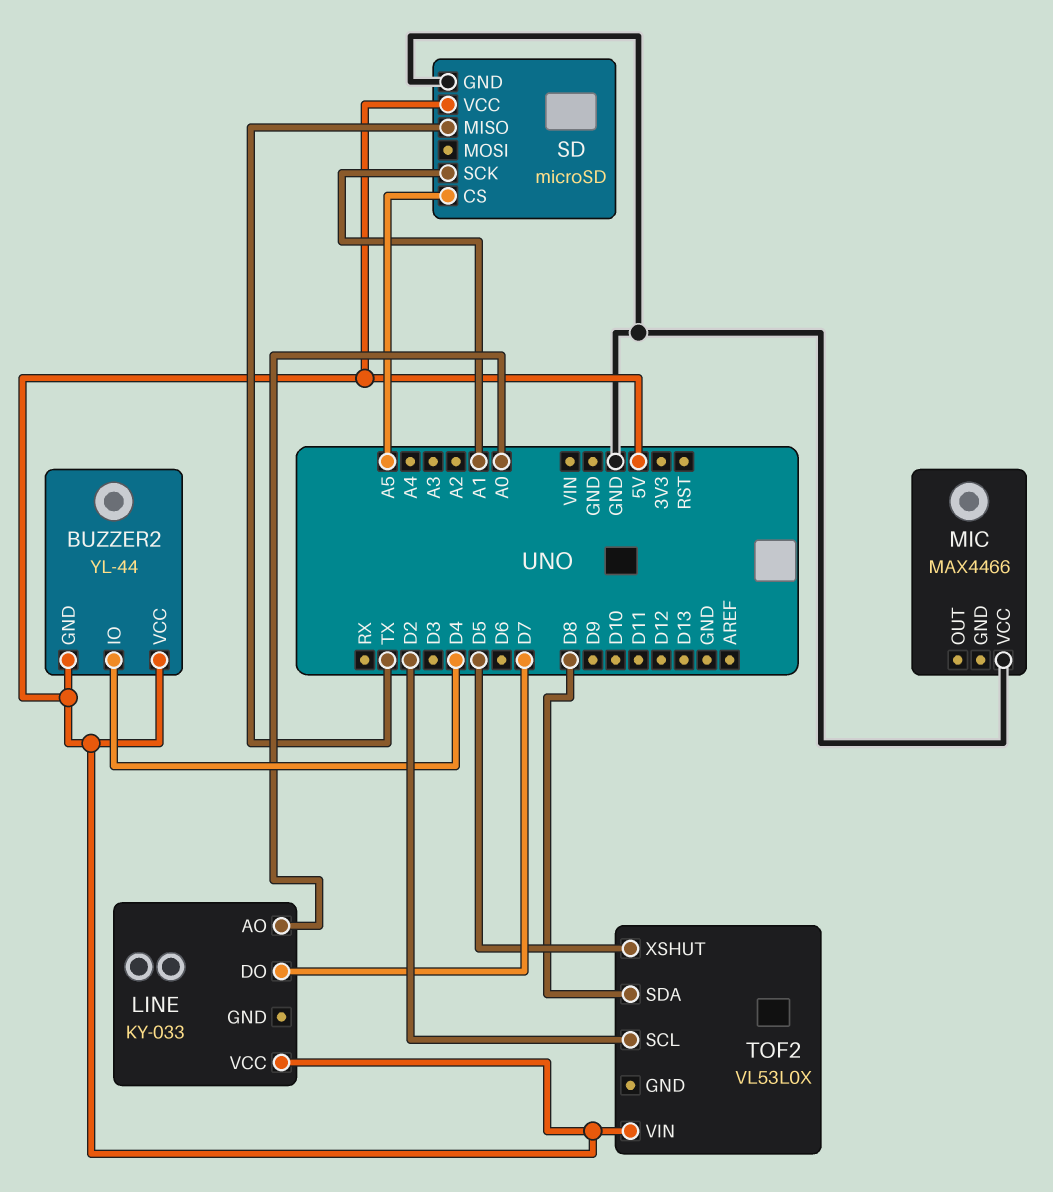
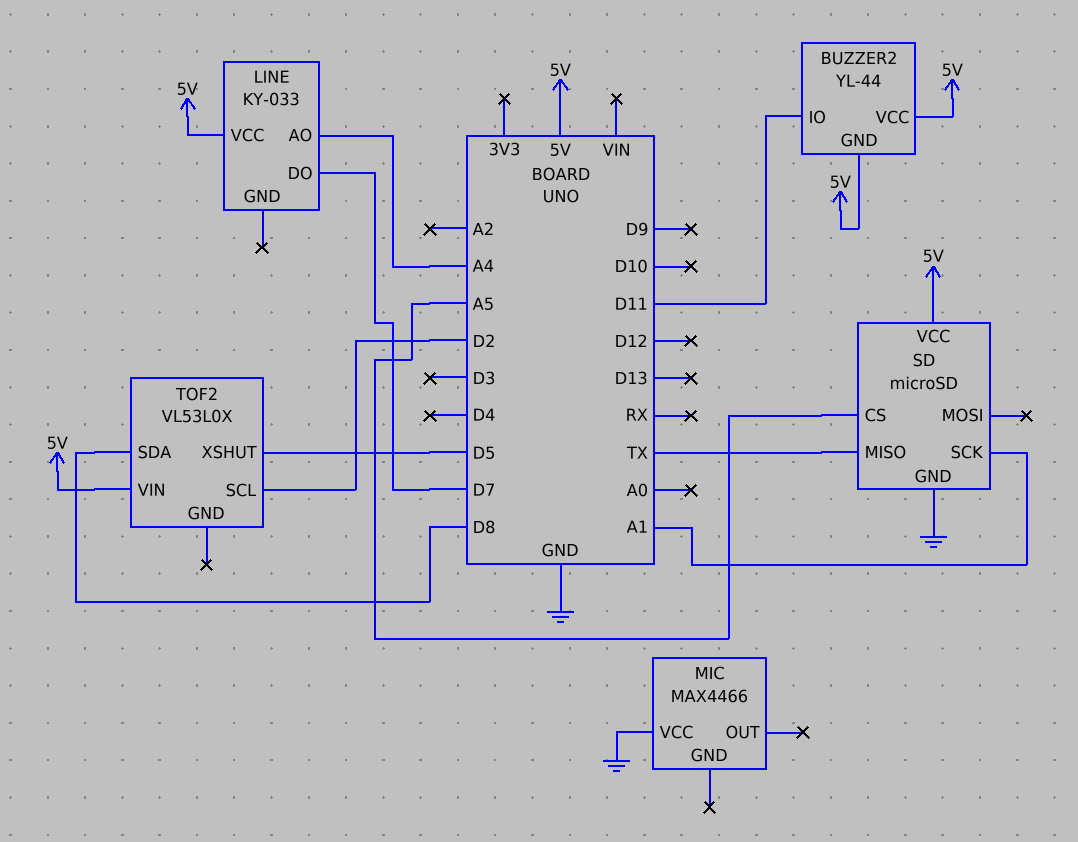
BUZZER2 pin IO: D4 -> D11
LINE pin AO: A0 -> A4

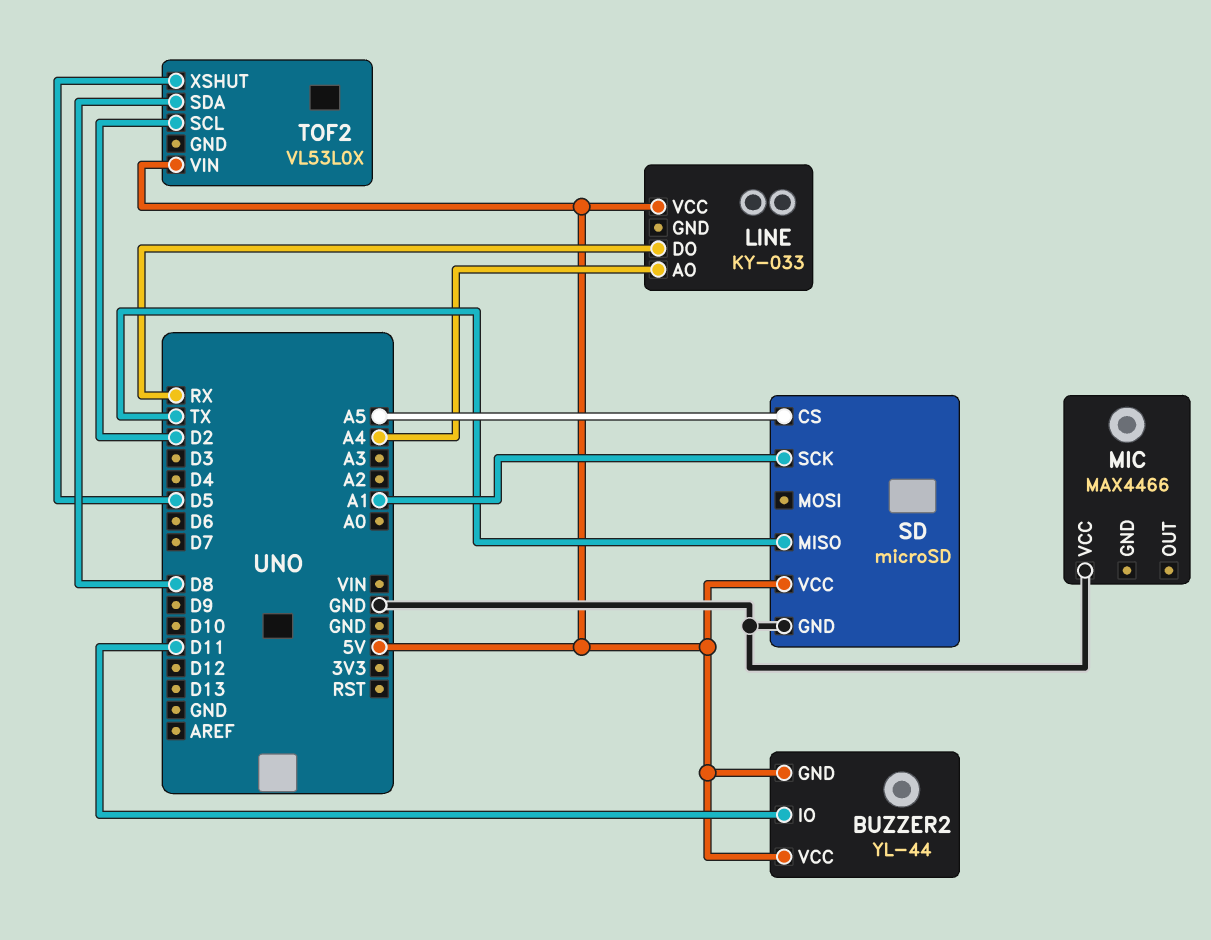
LINE pin DO: D7 -> RX

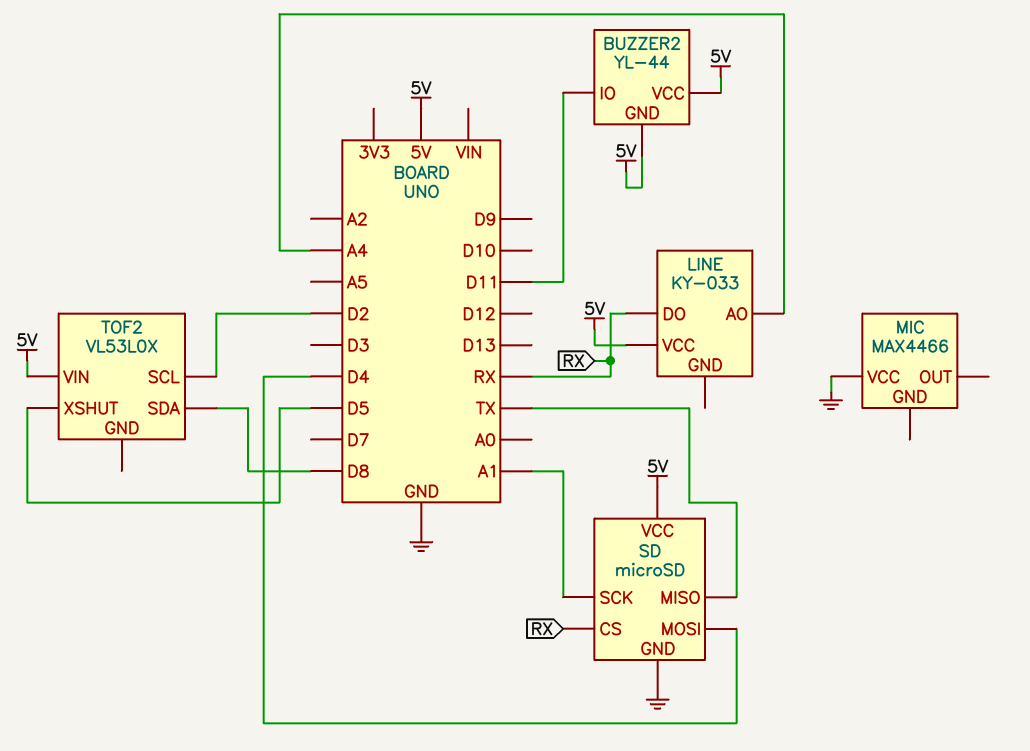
SD pin CS: A5 -> RX
SD pin MOSI: none -> D4

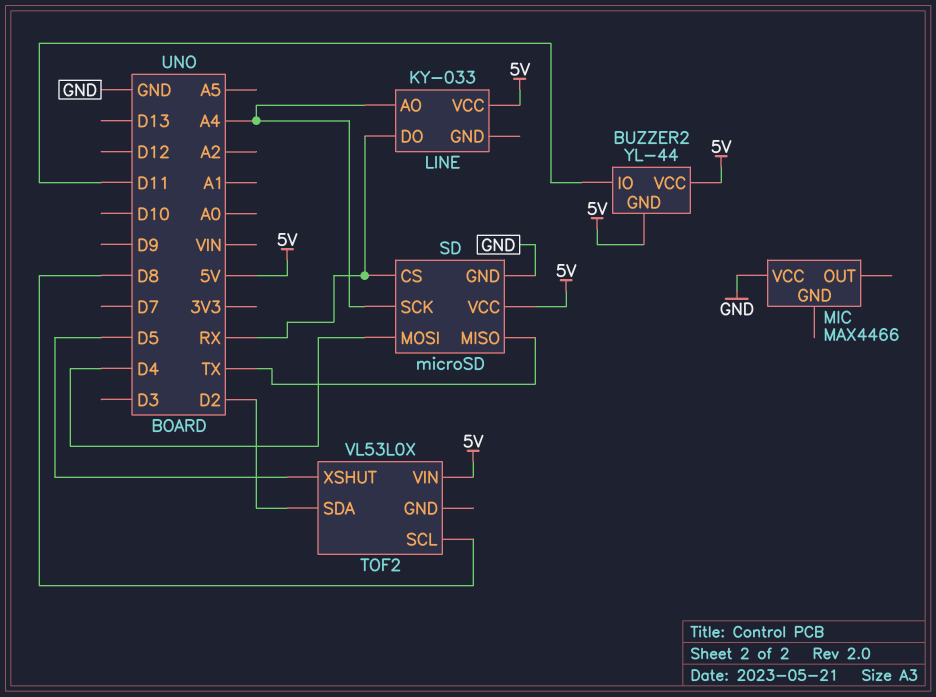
SD pin SCK: A1 -> A4
TOF2 pin SCL: D2 -> D8
TOF2 pin SDA: D8 -> D2

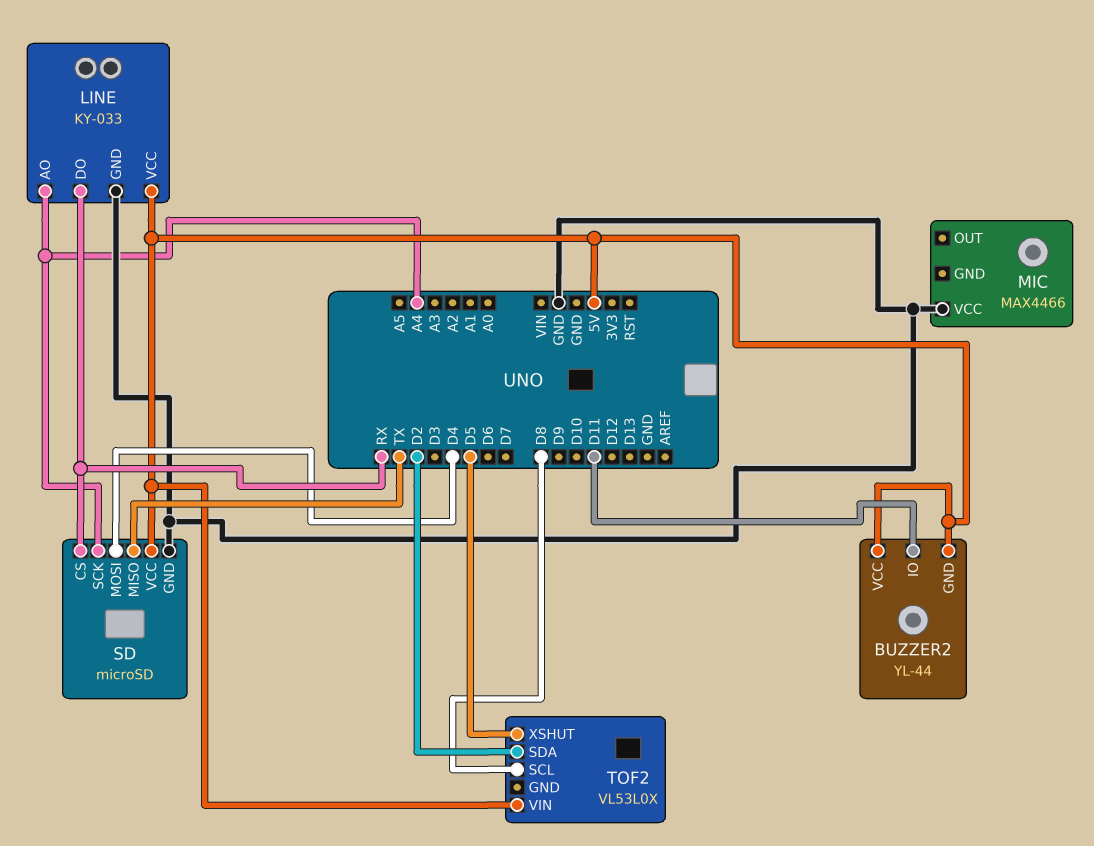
LINE pin GND: none -> GND

